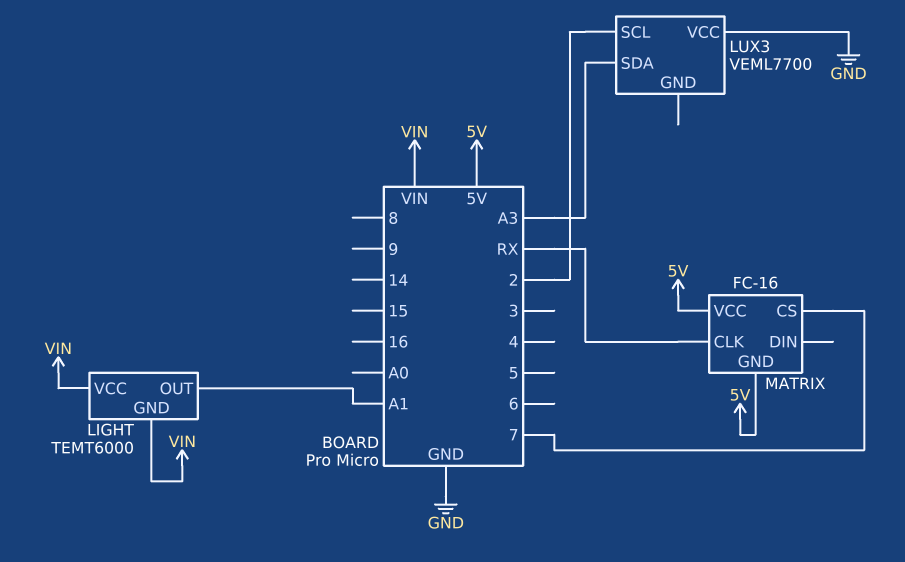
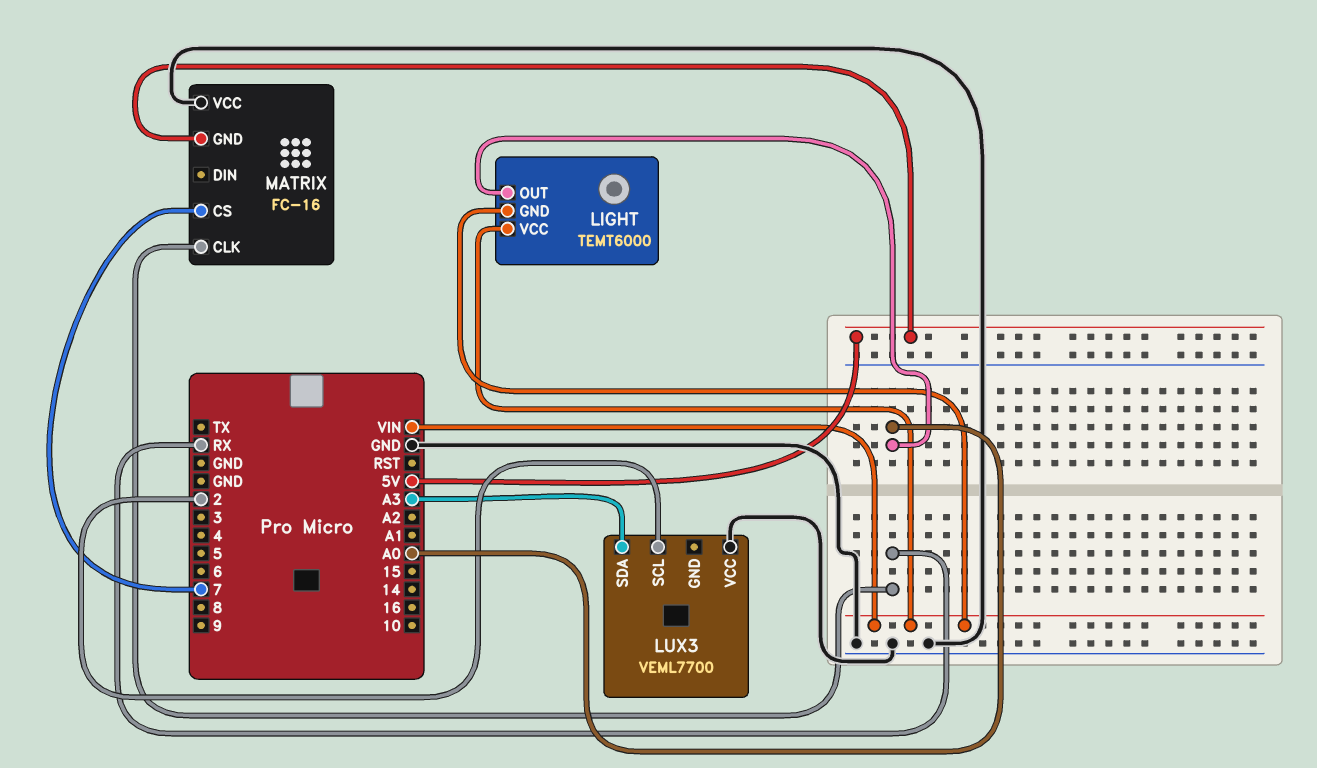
LIGHT pin OUT: A1 -> A0
MATRIX pin VCC: 5V -> GND

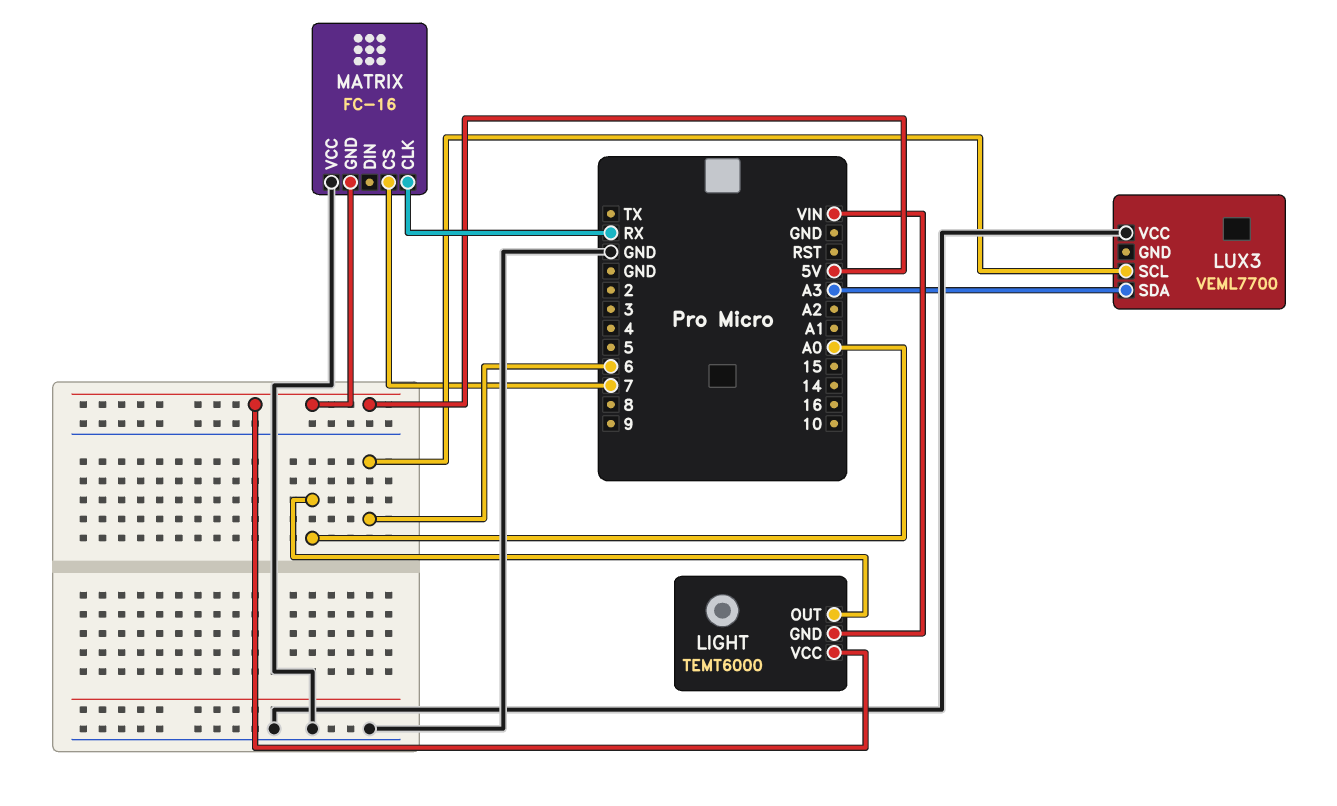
LIGHT pin VCC: VIN -> 5V
LUX3 pin SCL: 2 -> 6

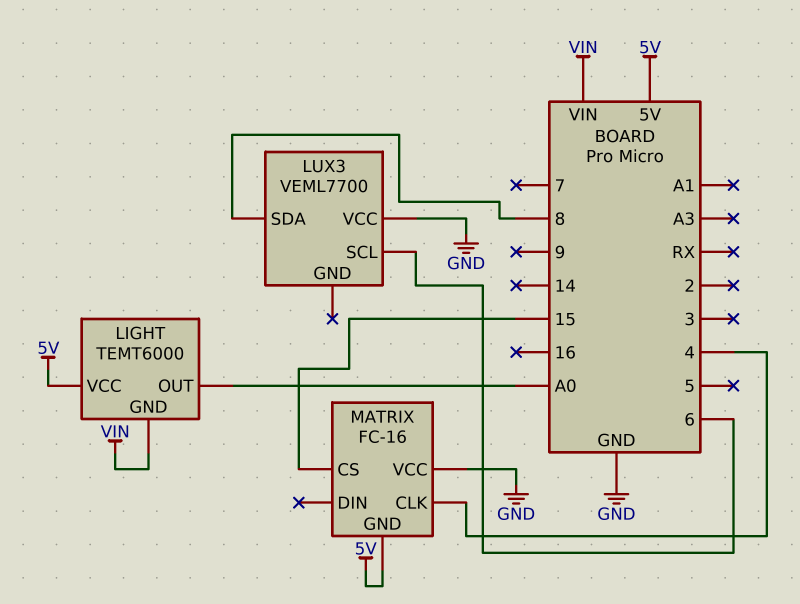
LUX3 pin SDA: A3 -> 8
MATRIX pin CLK: RX -> 4
MATRIX pin CS: 7 -> 15

